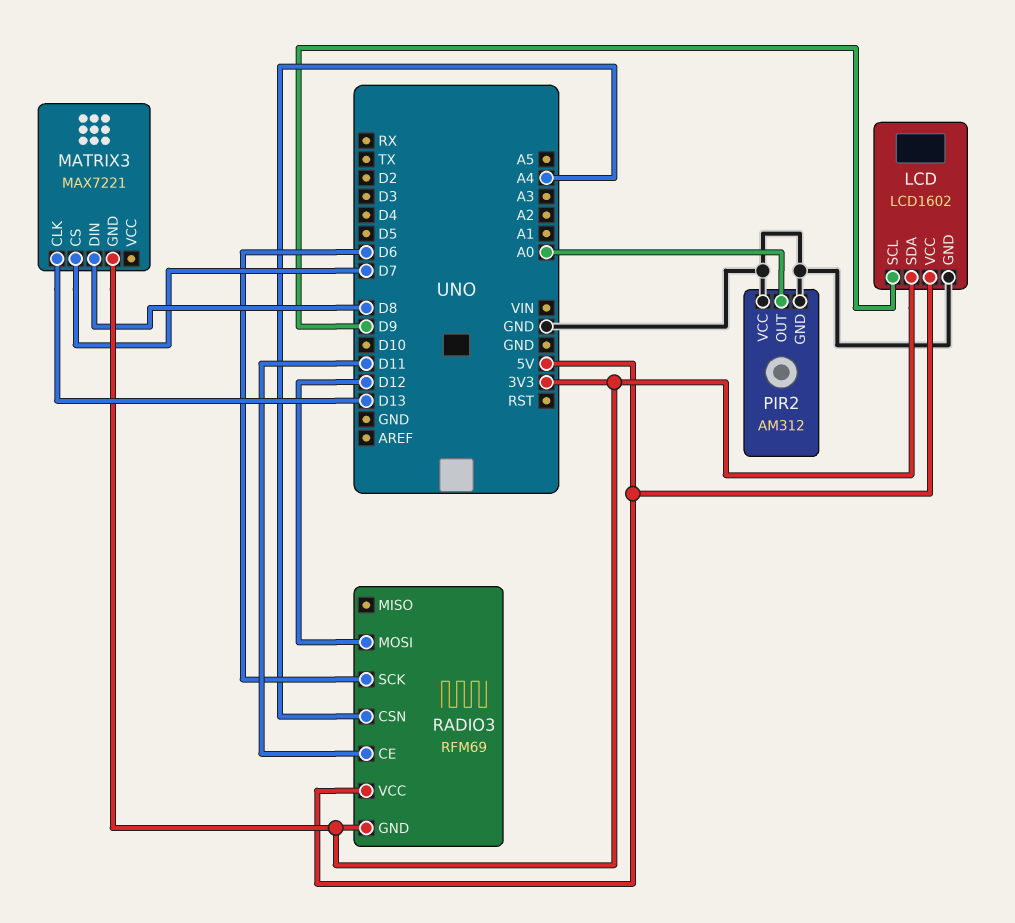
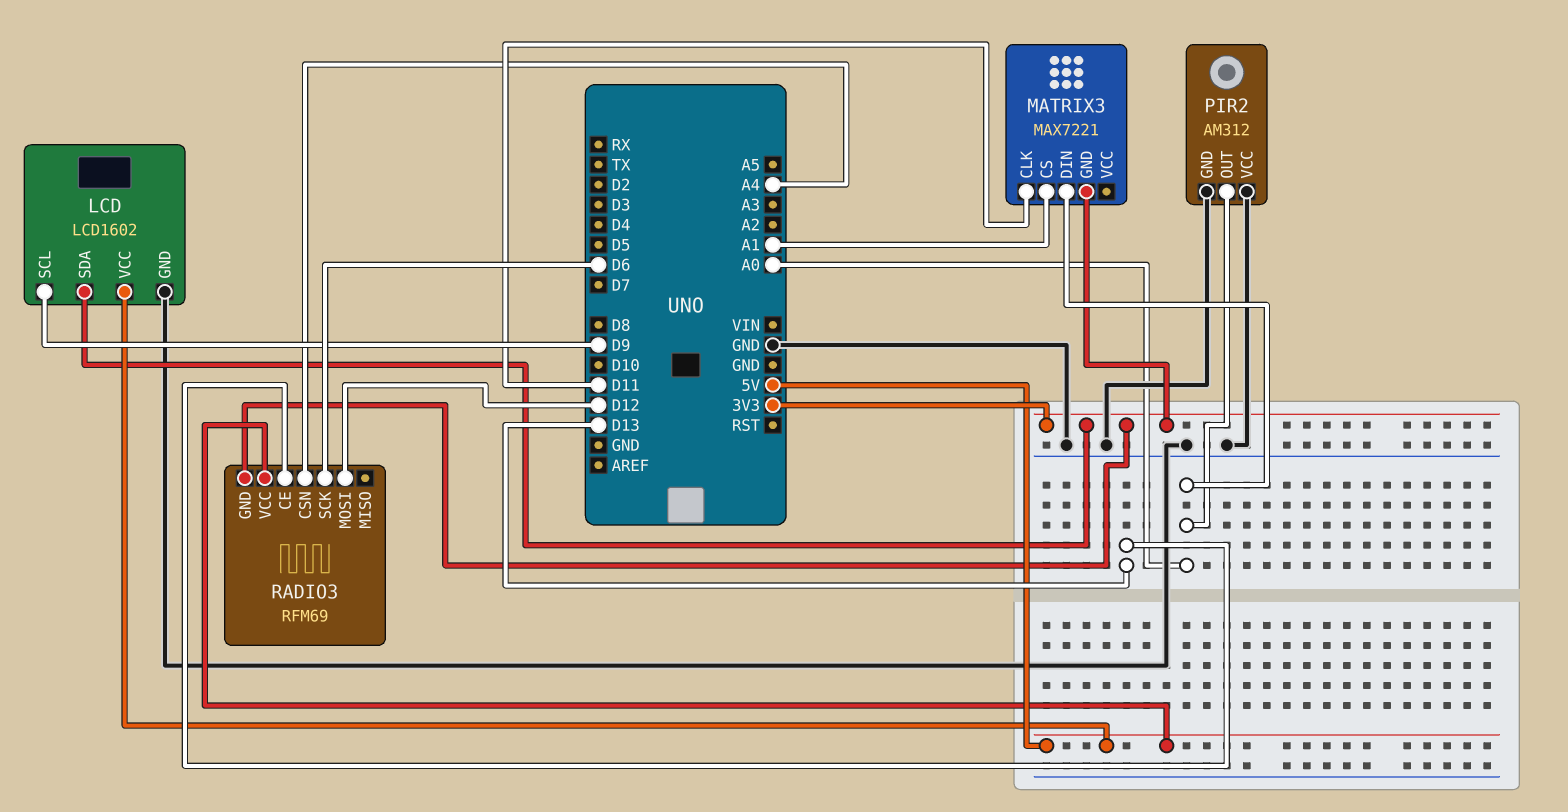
MATRIX3 pin CLK: D13 -> D11
MATRIX3 pin CS: D7 -> A1
MATRIX3 pin DIN: D8 -> A0
RADIO3 pin CE: D11 -> D13

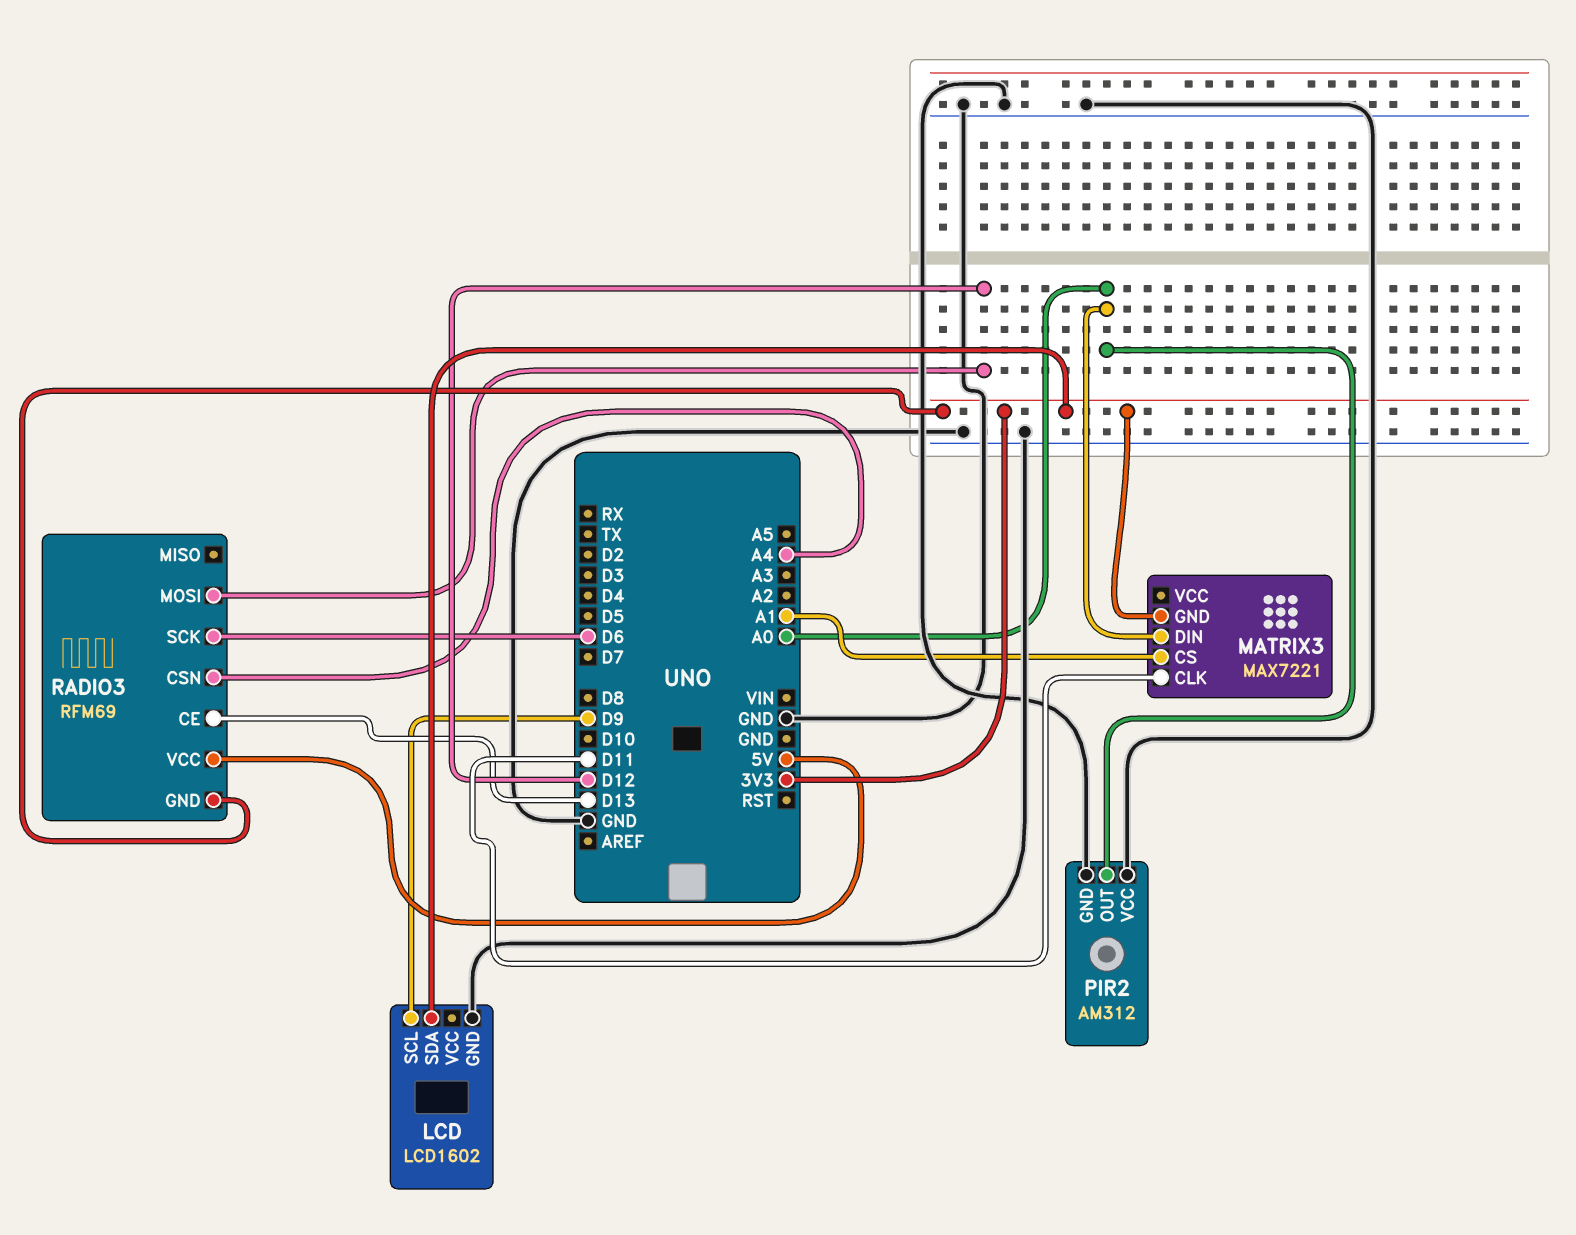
LCD pin VCC: 5V -> none

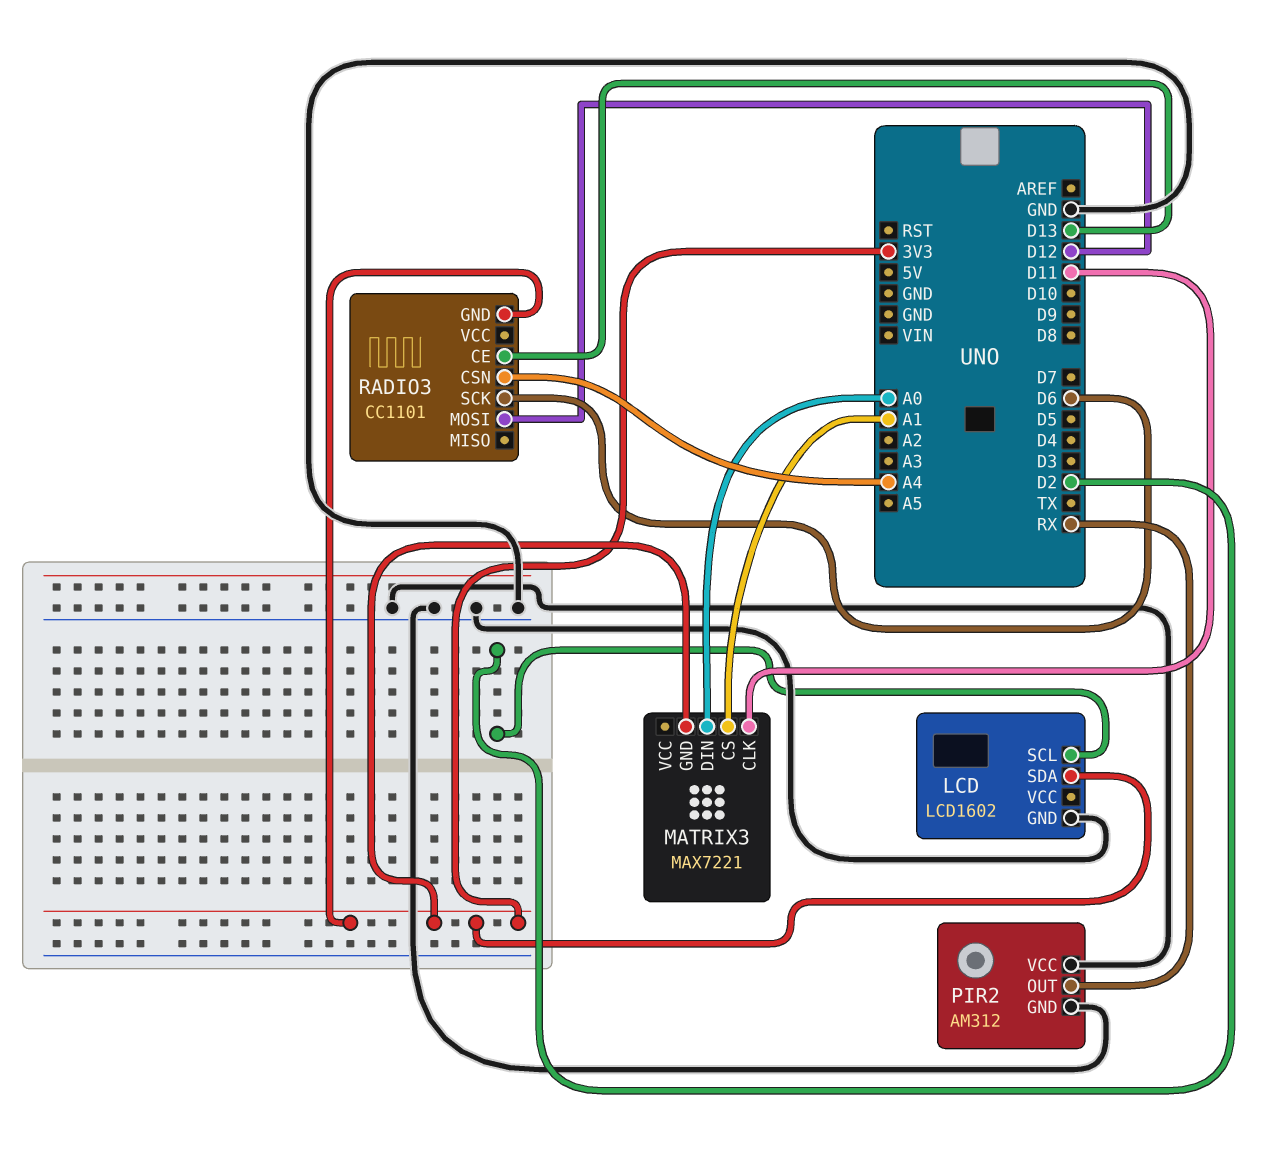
LCD pin SCL: D9 -> D2
PIR2 pin OUT: A0 -> RX
RADIO3: RFM69 -> CC1101
RADIO3 pin VCC: 5V -> none

